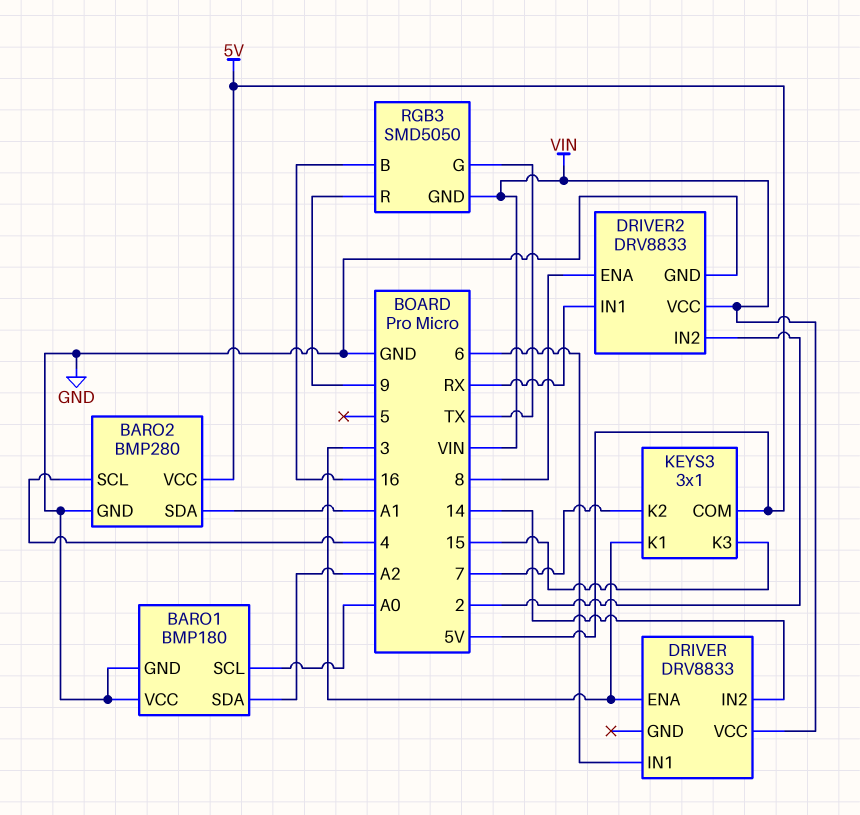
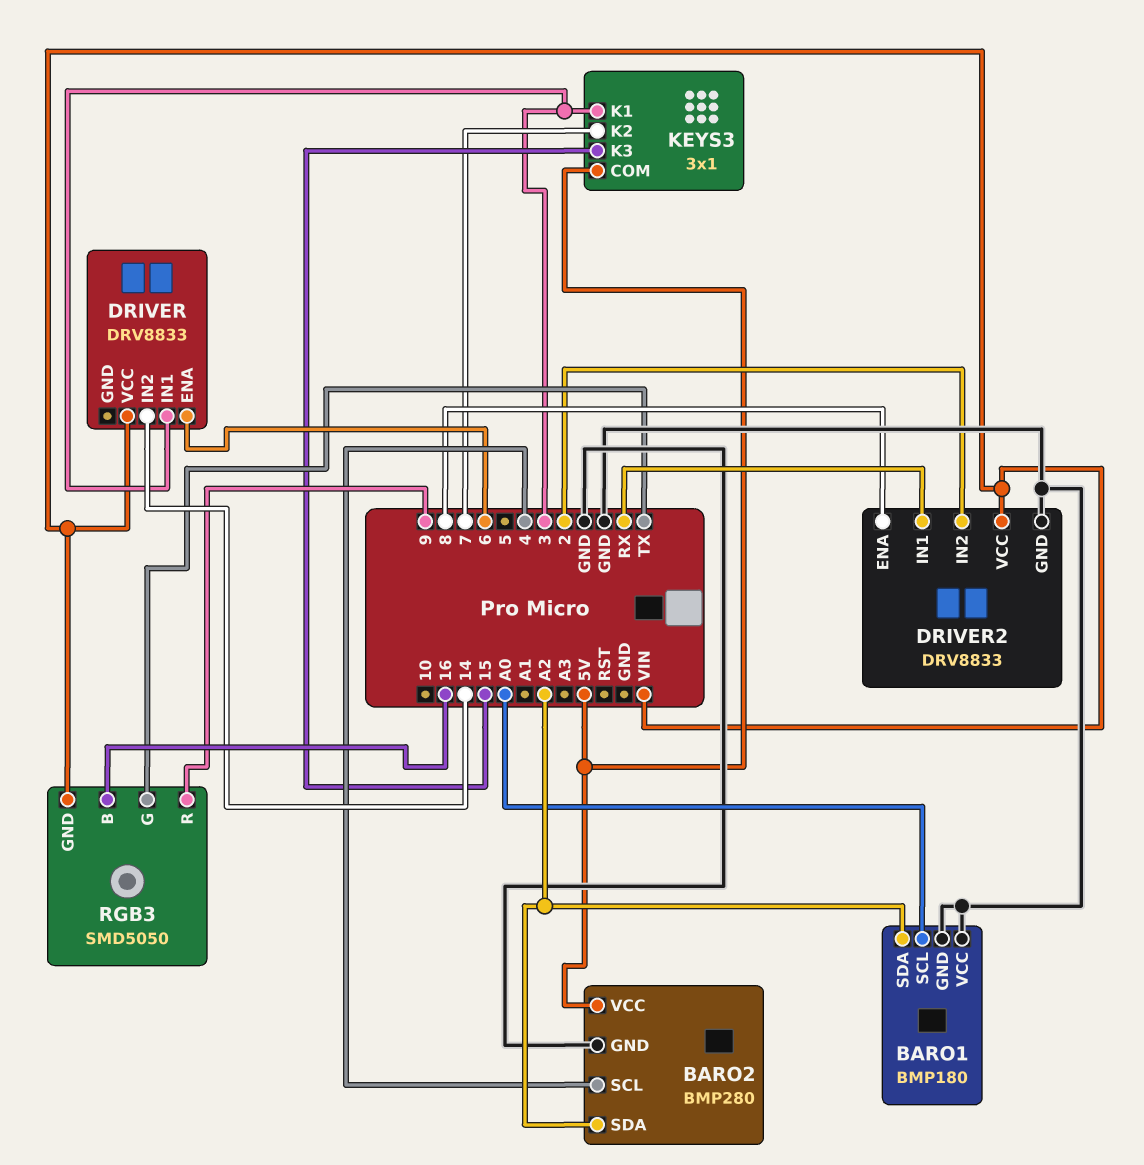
BARO2 pin SDA: A1 -> A2
DRIVER pin ENA: 3 -> 6
DRIVER pin IN1: 6 -> 3

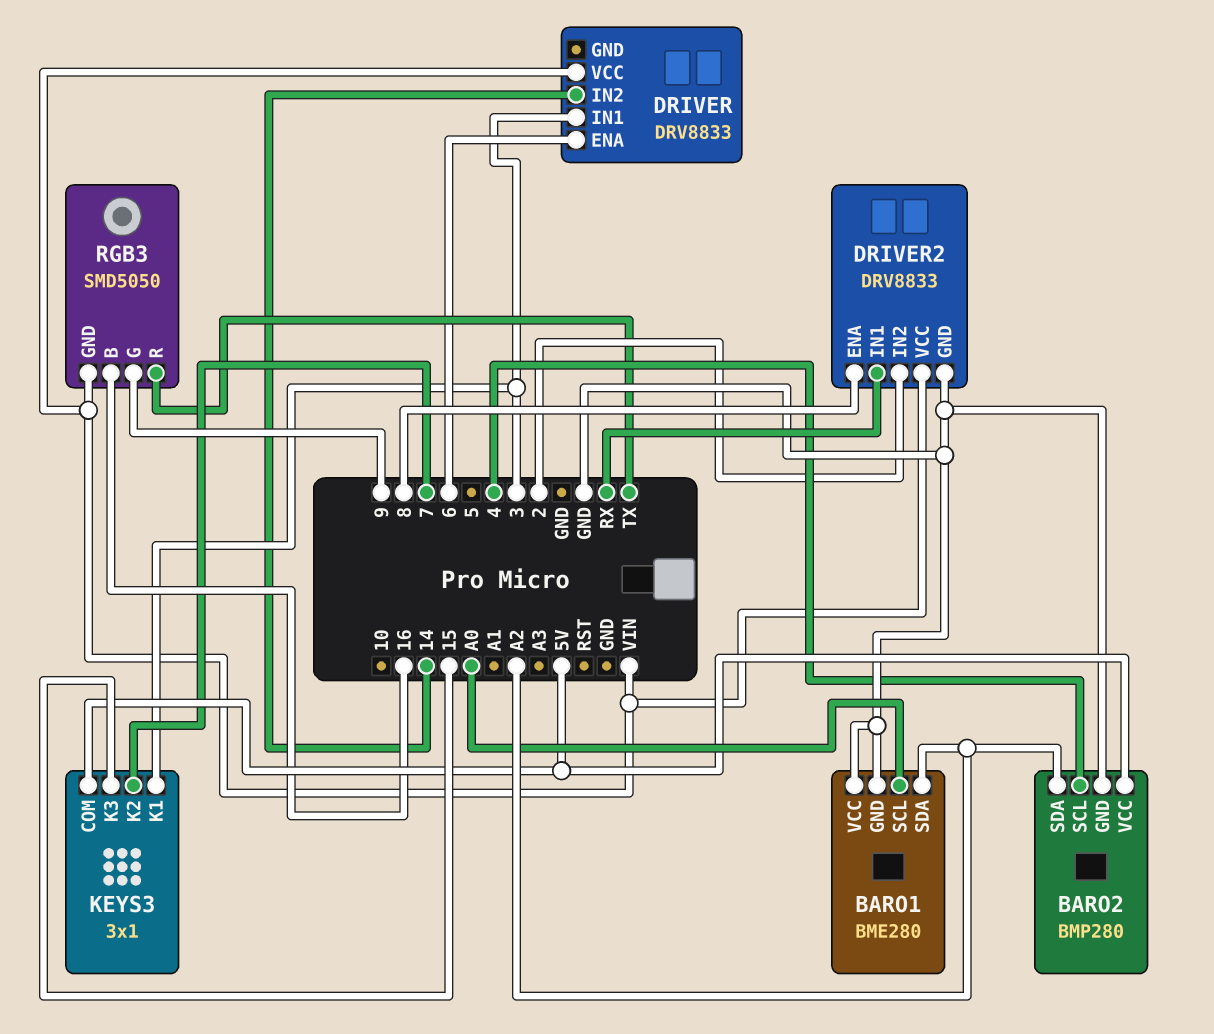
BARO1: BMP180 -> BME280
RGB3 pin G: TX -> 9
RGB3 pin R: 9 -> TX

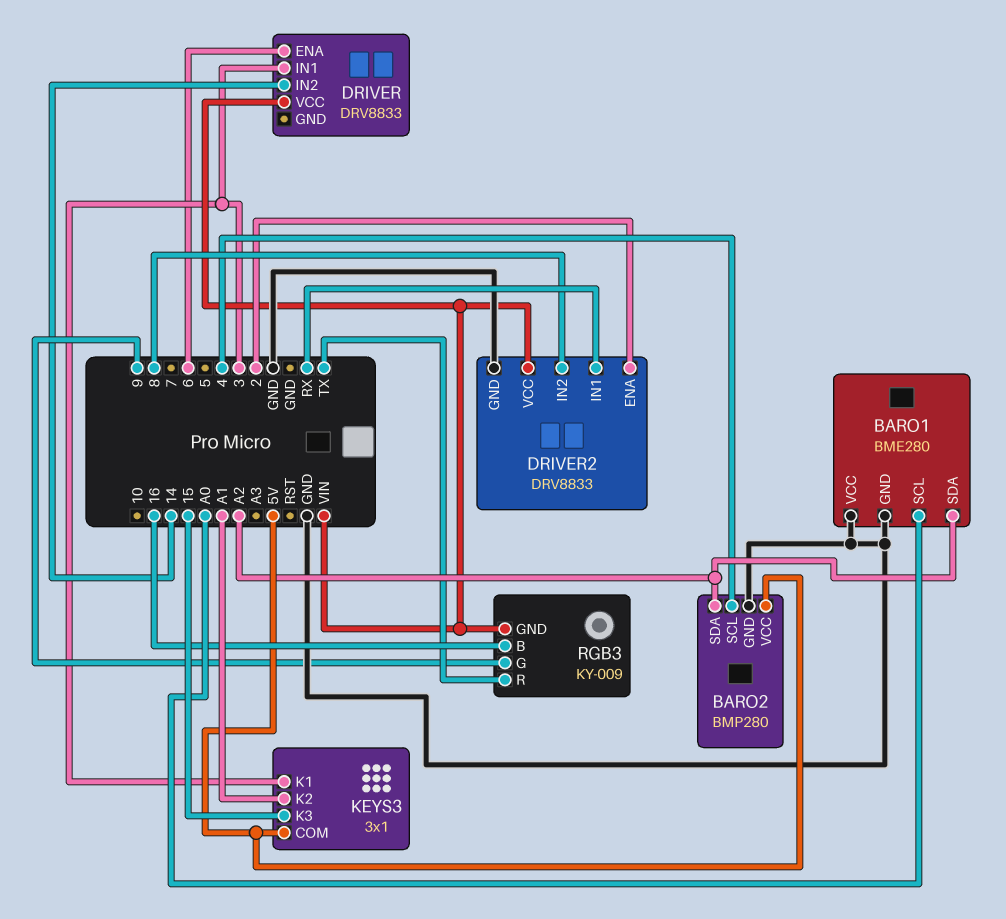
DRIVER2 pin ENA: 8 -> 2
DRIVER2 pin IN2: 2 -> 8
KEYS3 pin K2: 7 -> A1
RGB3: SMD5050 -> KY-009

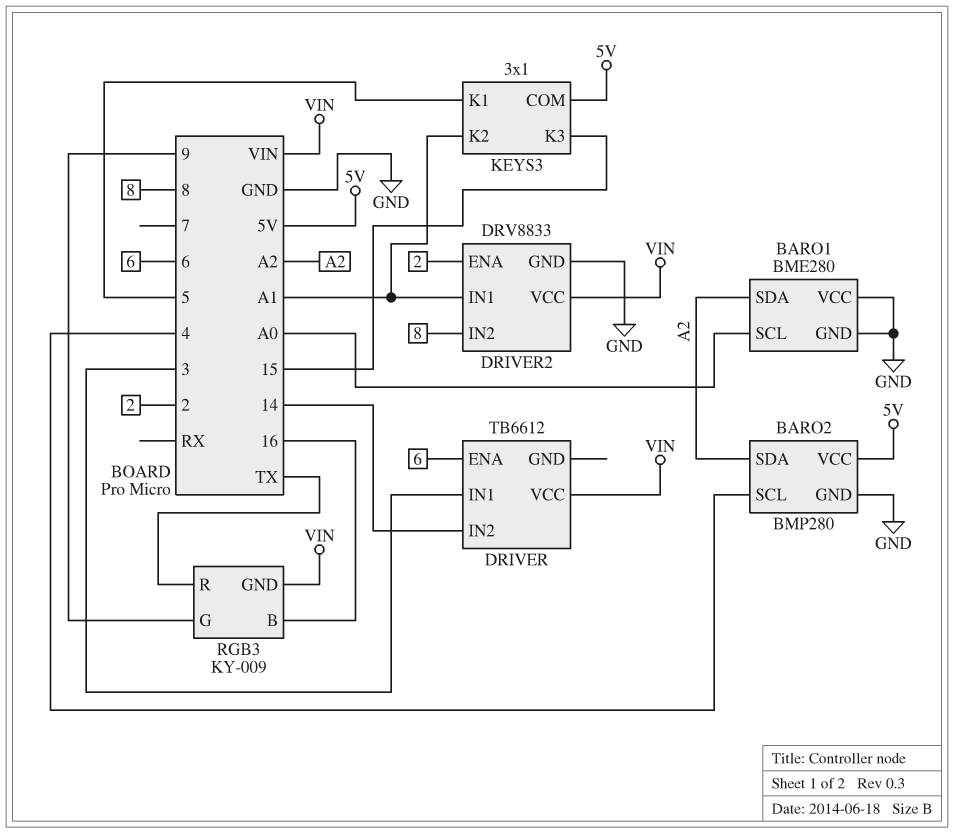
DRIVER: DRV8833 -> TB6612
DRIVER2 pin IN1: RX -> A1
KEYS3 pin K1: 3 -> 5

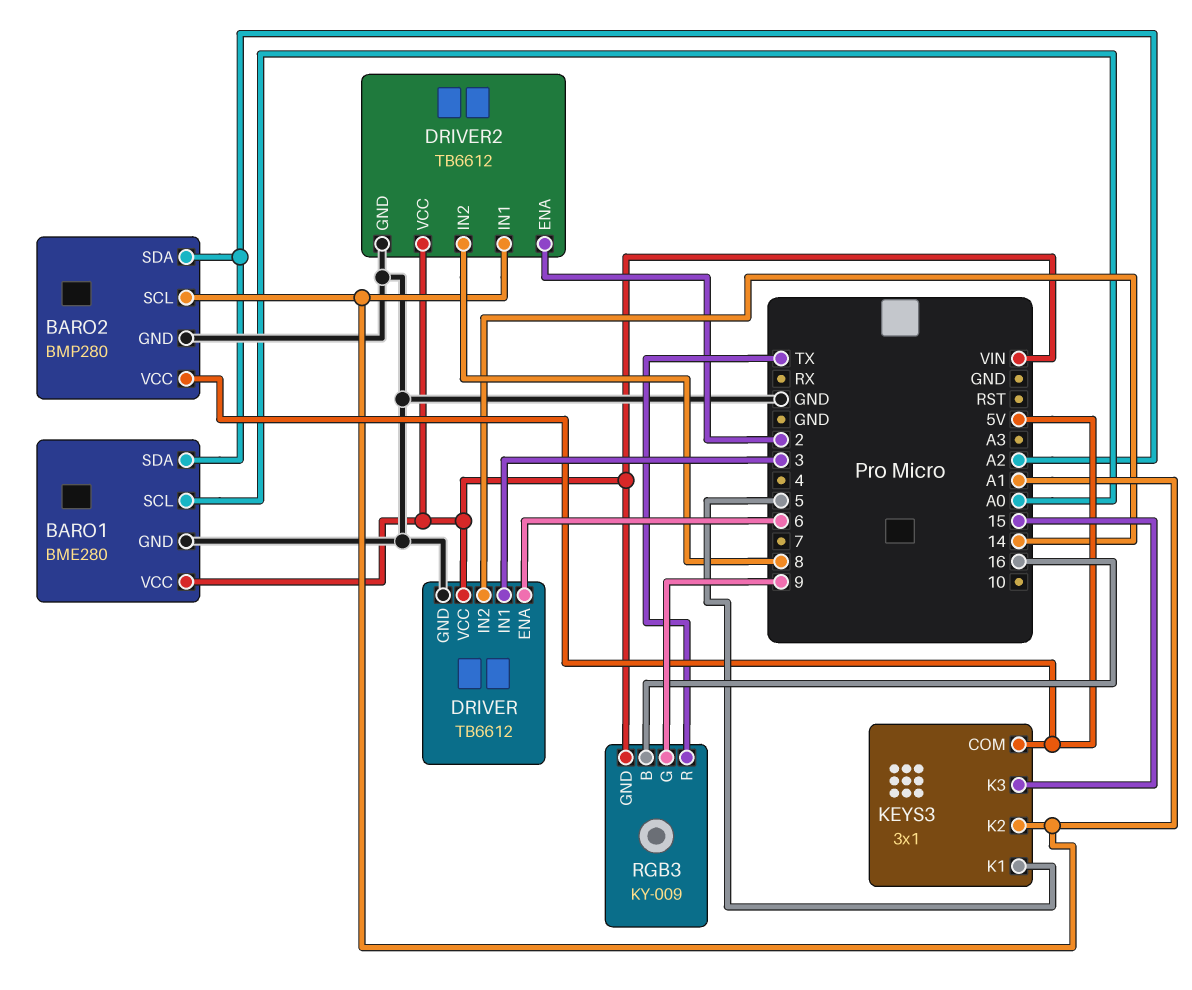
BARO1 pin VCC: GND -> VIN
BARO2 pin SCL: 4 -> A1
DRIVER pin GND: none -> GND
DRIVER2: DRV8833 -> TB6612

